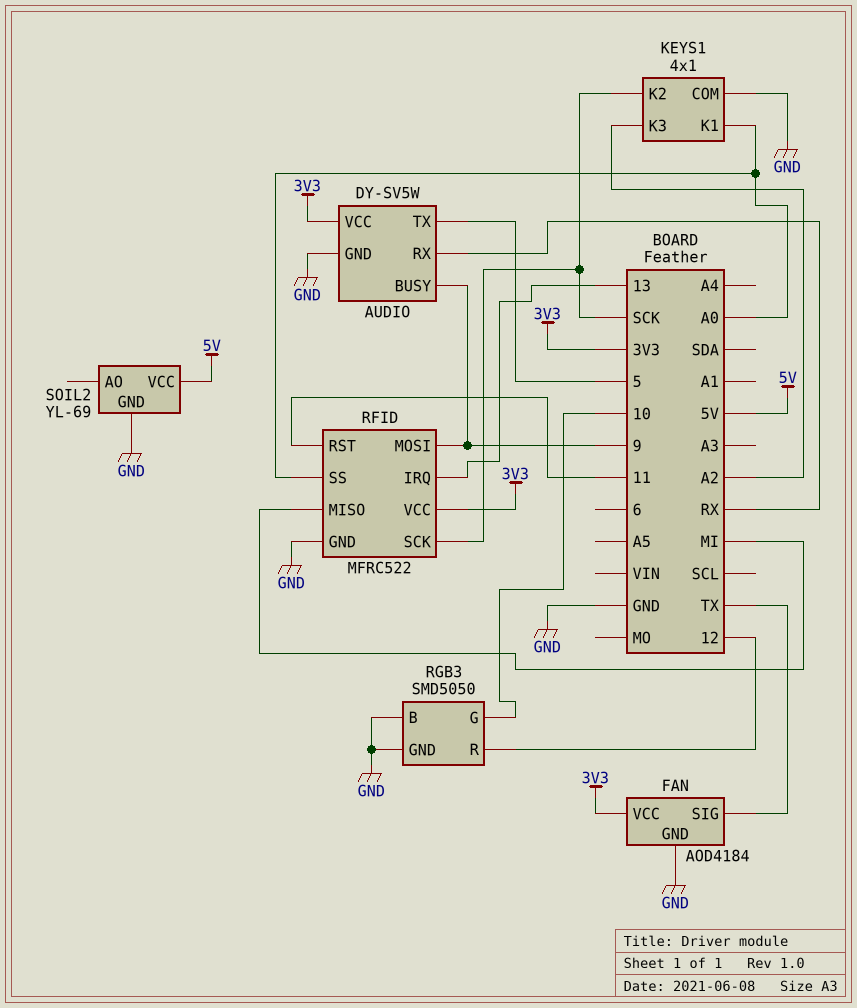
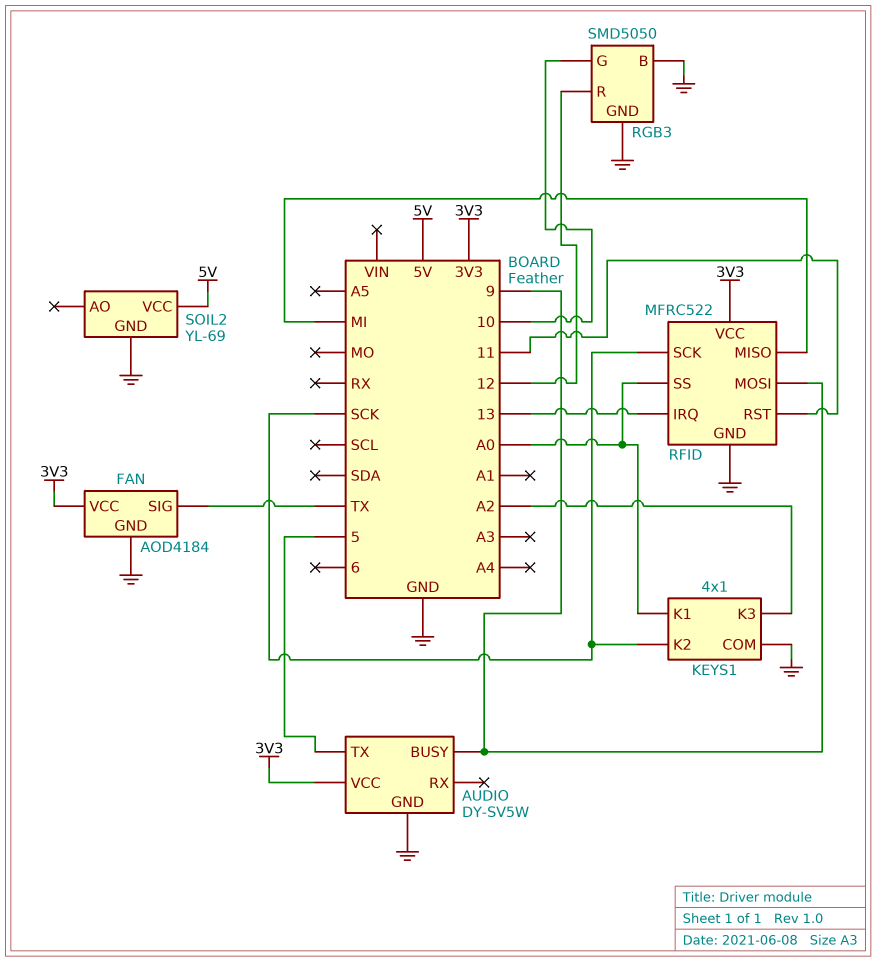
AUDIO pin RX: RX -> none

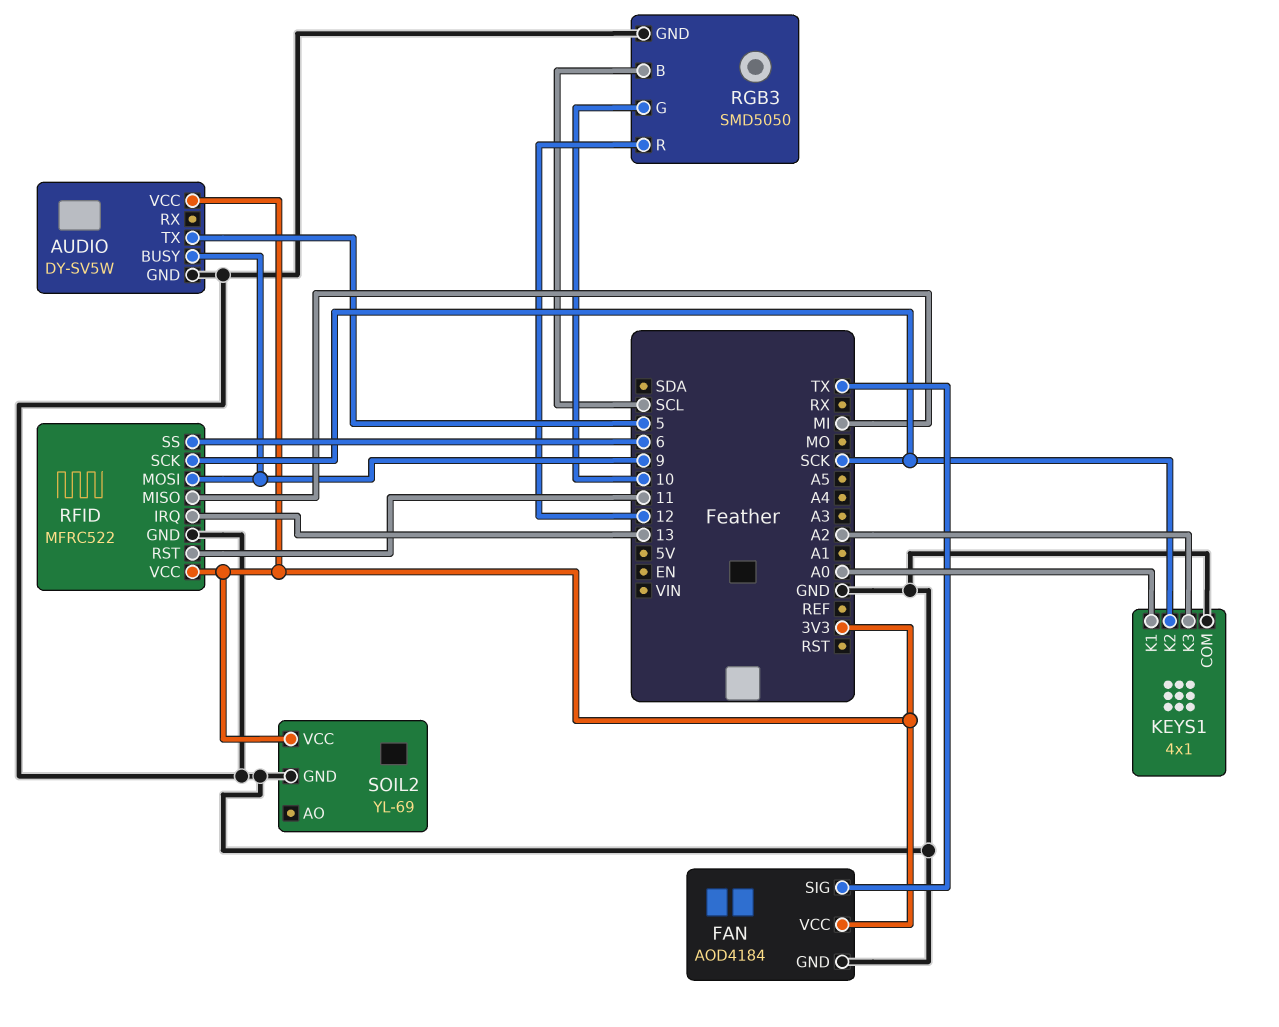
RFID pin SS: A0 -> 6
RGB3 pin B: GND -> SCL
SOIL2 pin VCC: 5V -> 3V3

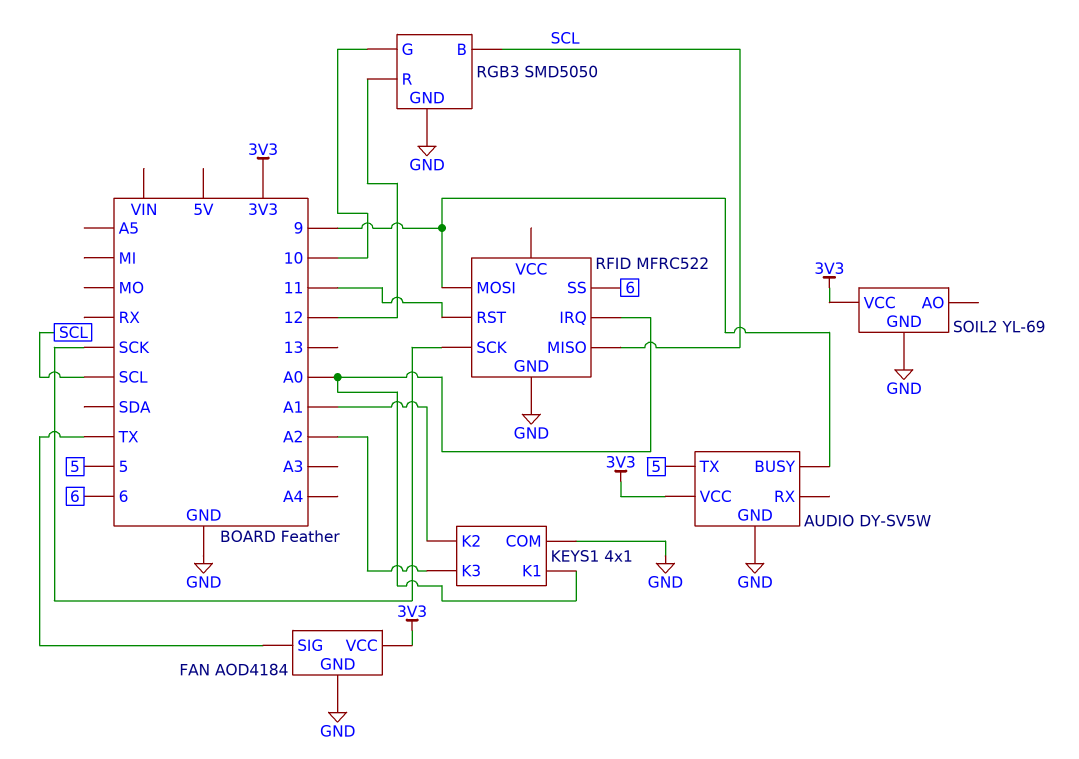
KEYS1 pin K2: SCK -> A1
RFID pin IRQ: 13 -> A0
RFID pin MISO: MI -> SCL
RFID pin VCC: 3V3 -> none

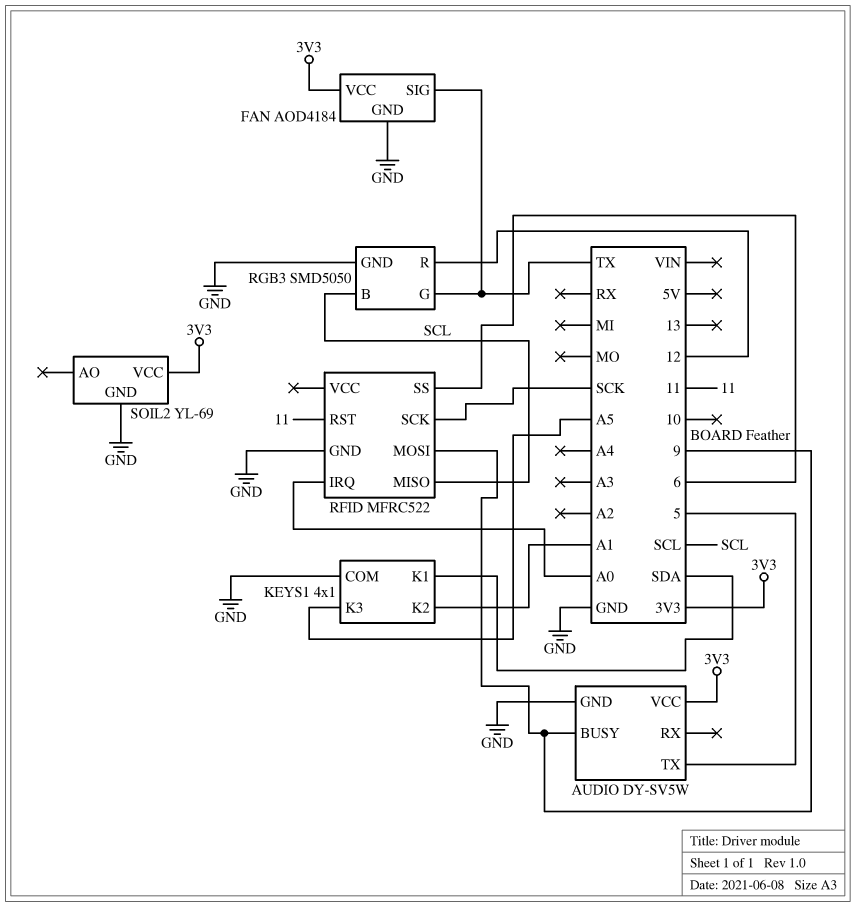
KEYS1 pin K1: A0 -> SDA
KEYS1 pin K3: A2 -> A5
RGB3 pin G: 10 -> TX

